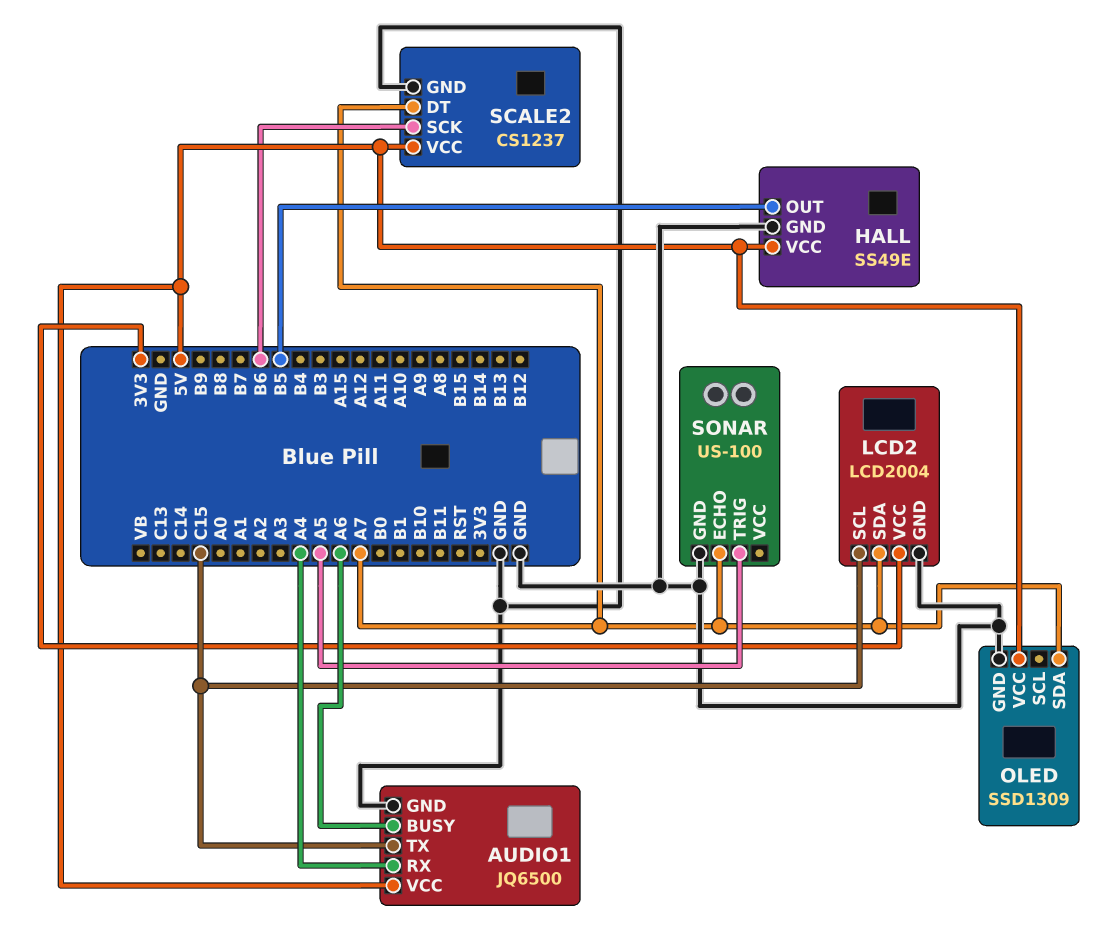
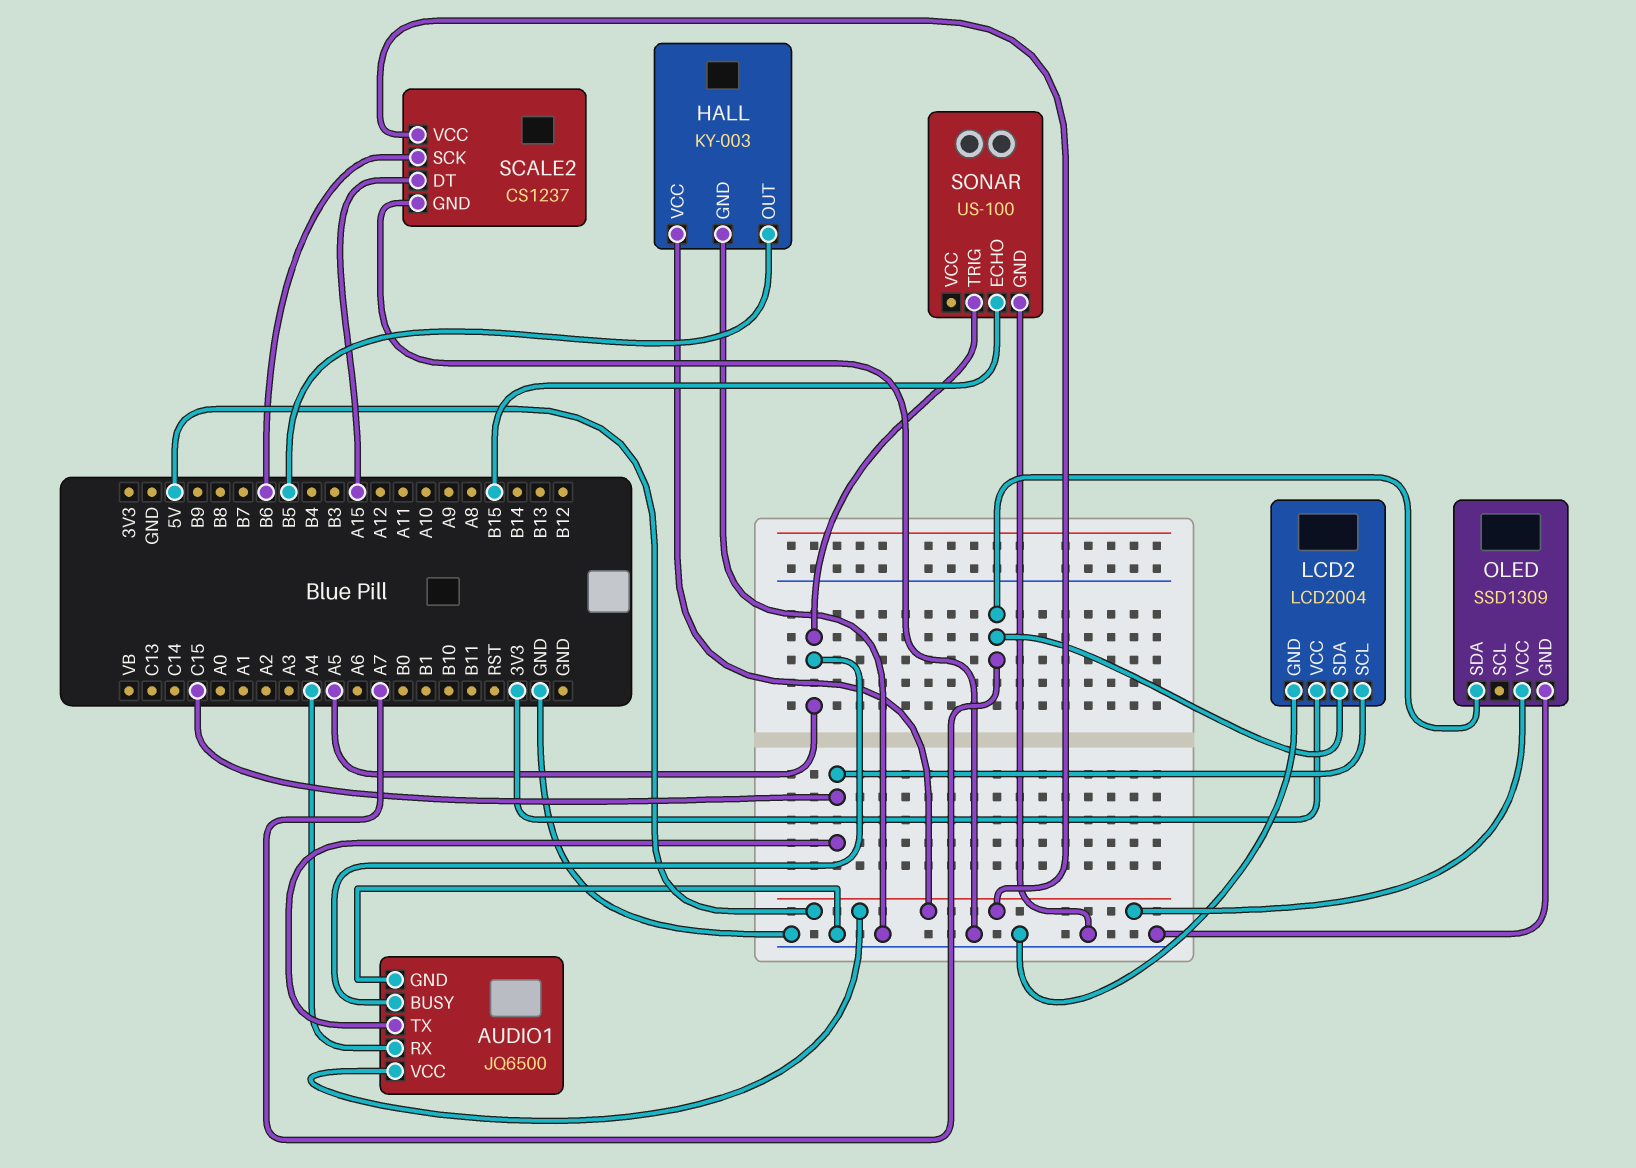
AUDIO1 pin BUSY: A6 -> A5
HALL: SS49E -> KY-003
SCALE2 pin DT: A7 -> A15
SONAR pin ECHO: A7 -> B15

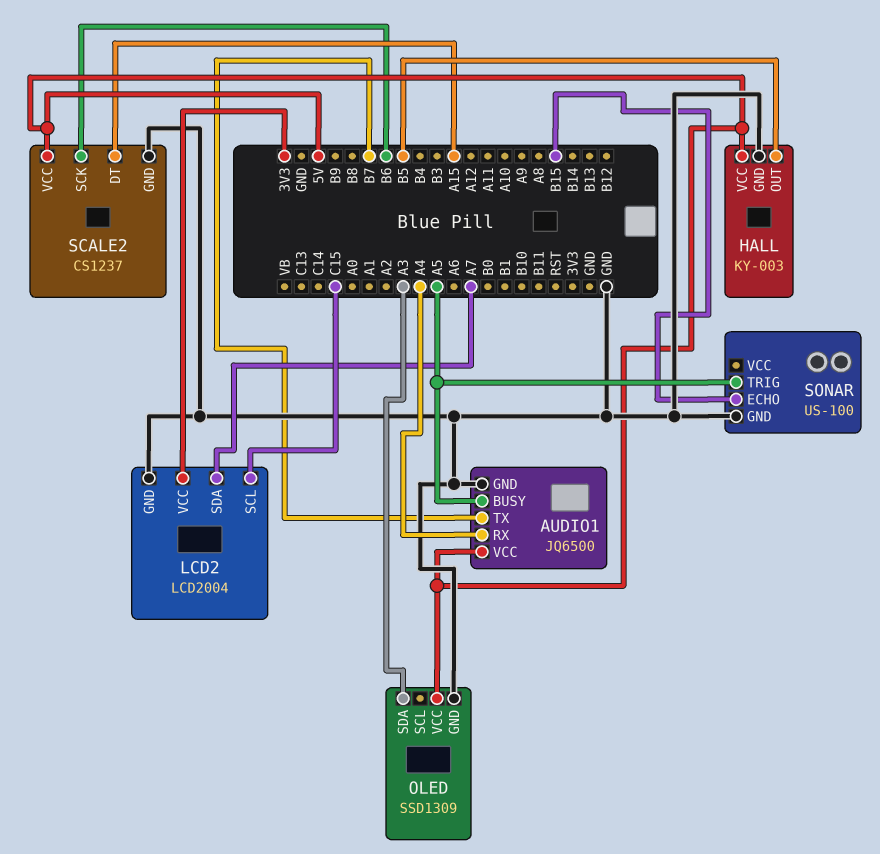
AUDIO1 pin TX: C15 -> B7
OLED pin SDA: A7 -> A3

